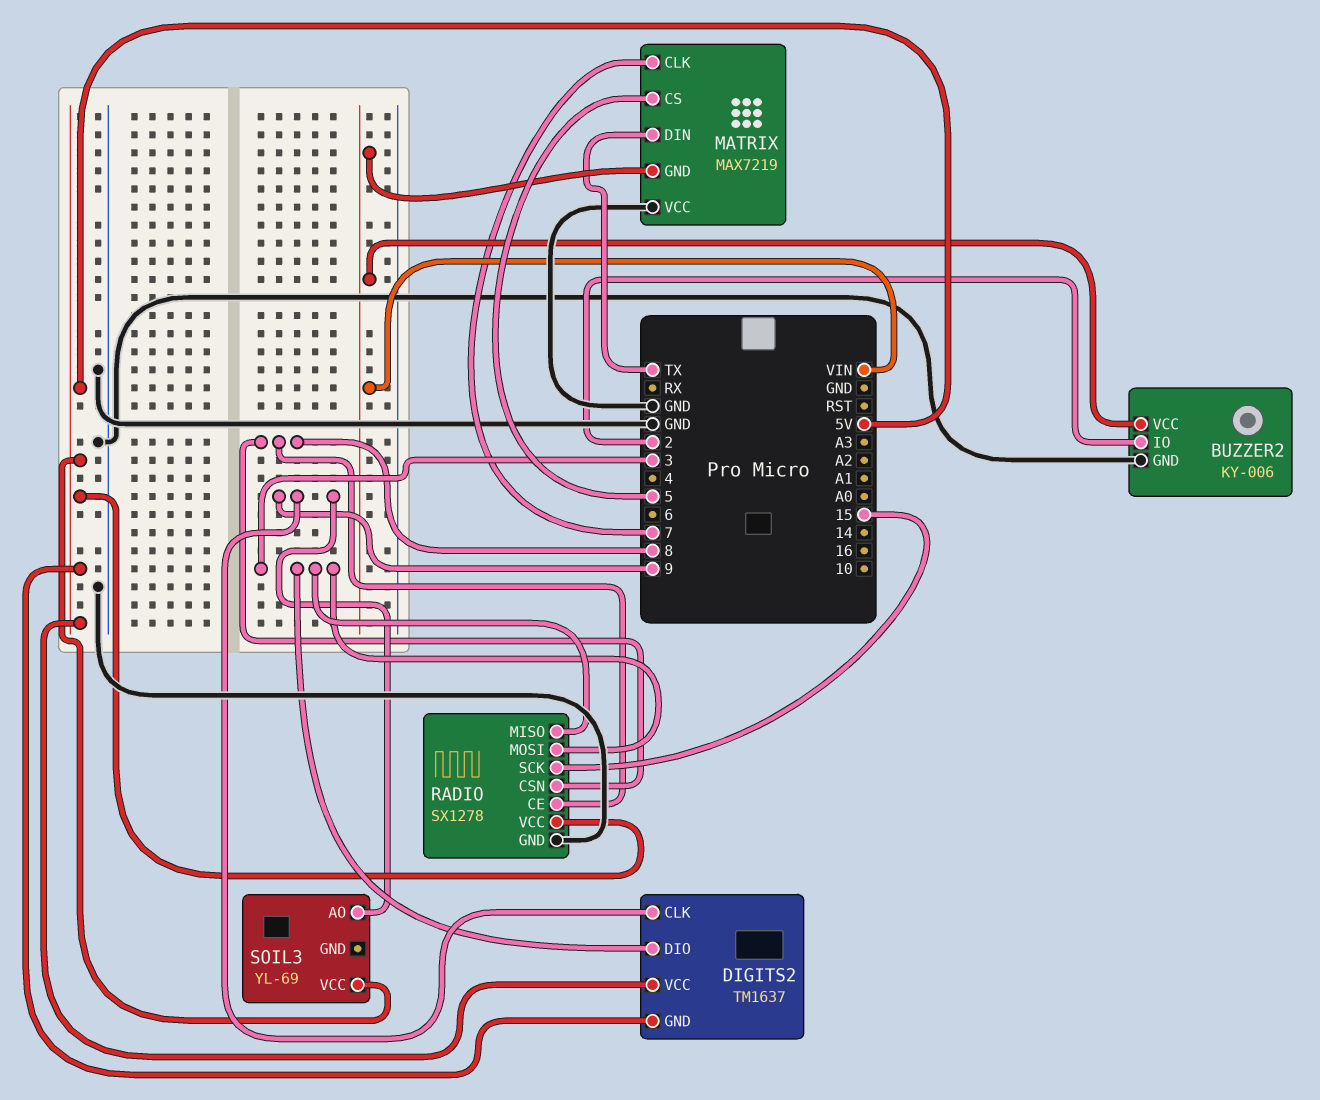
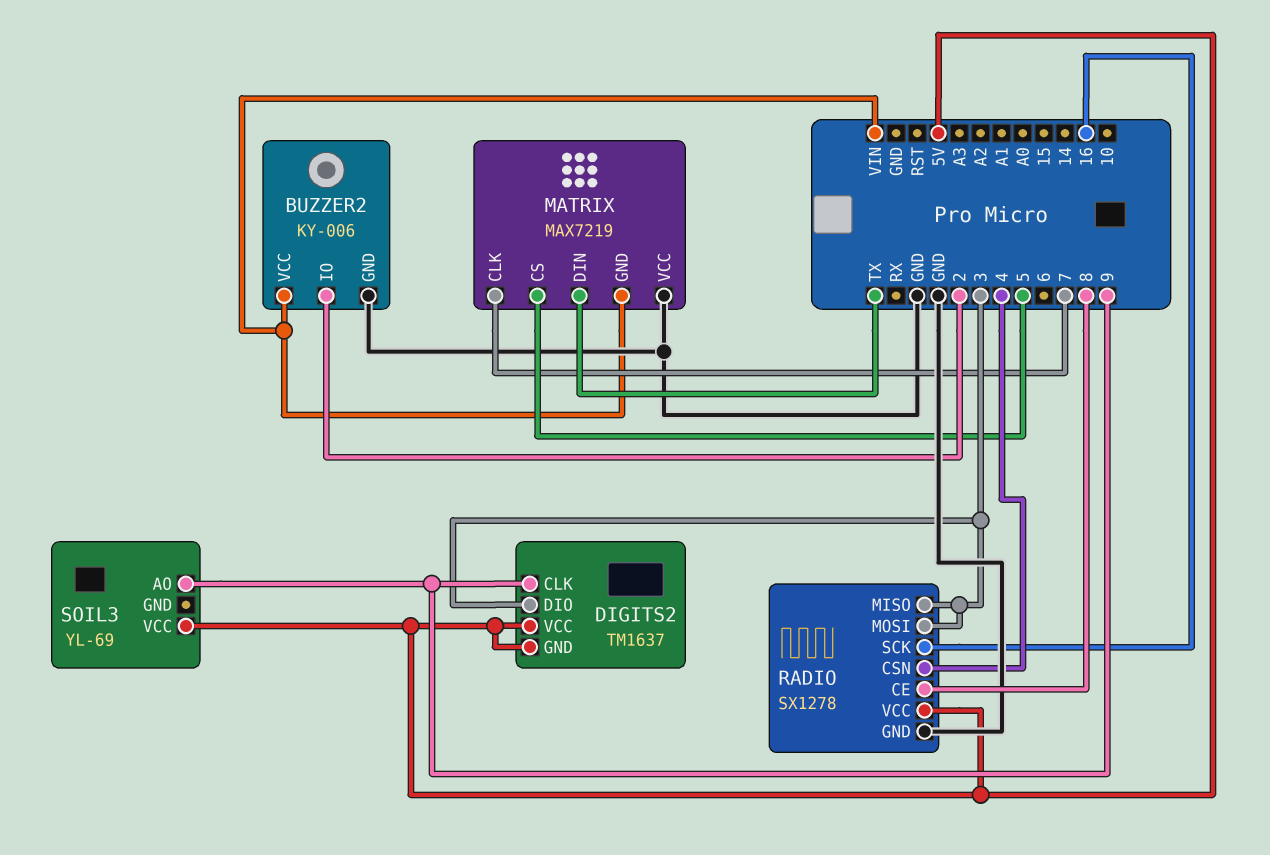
RADIO pin CSN: 8 -> 4
RADIO pin SCK: 15 -> 16

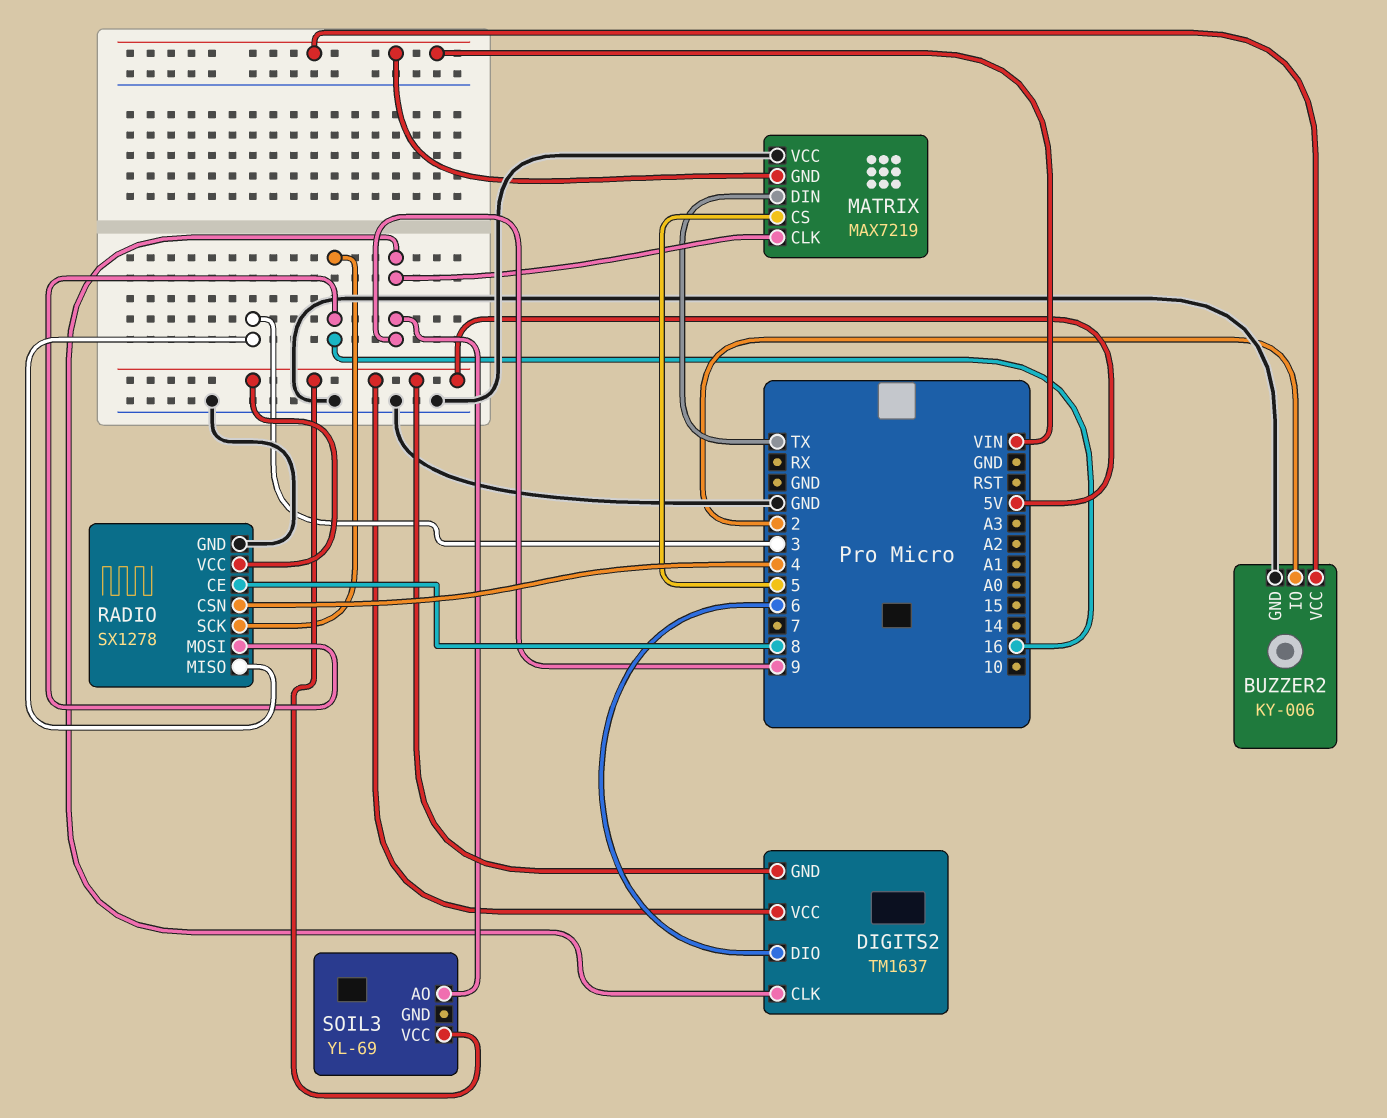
DIGITS2 pin DIO: 3 -> 6
MATRIX pin CLK: 7 -> 9
RADIO pin MOSI: 3 -> 16

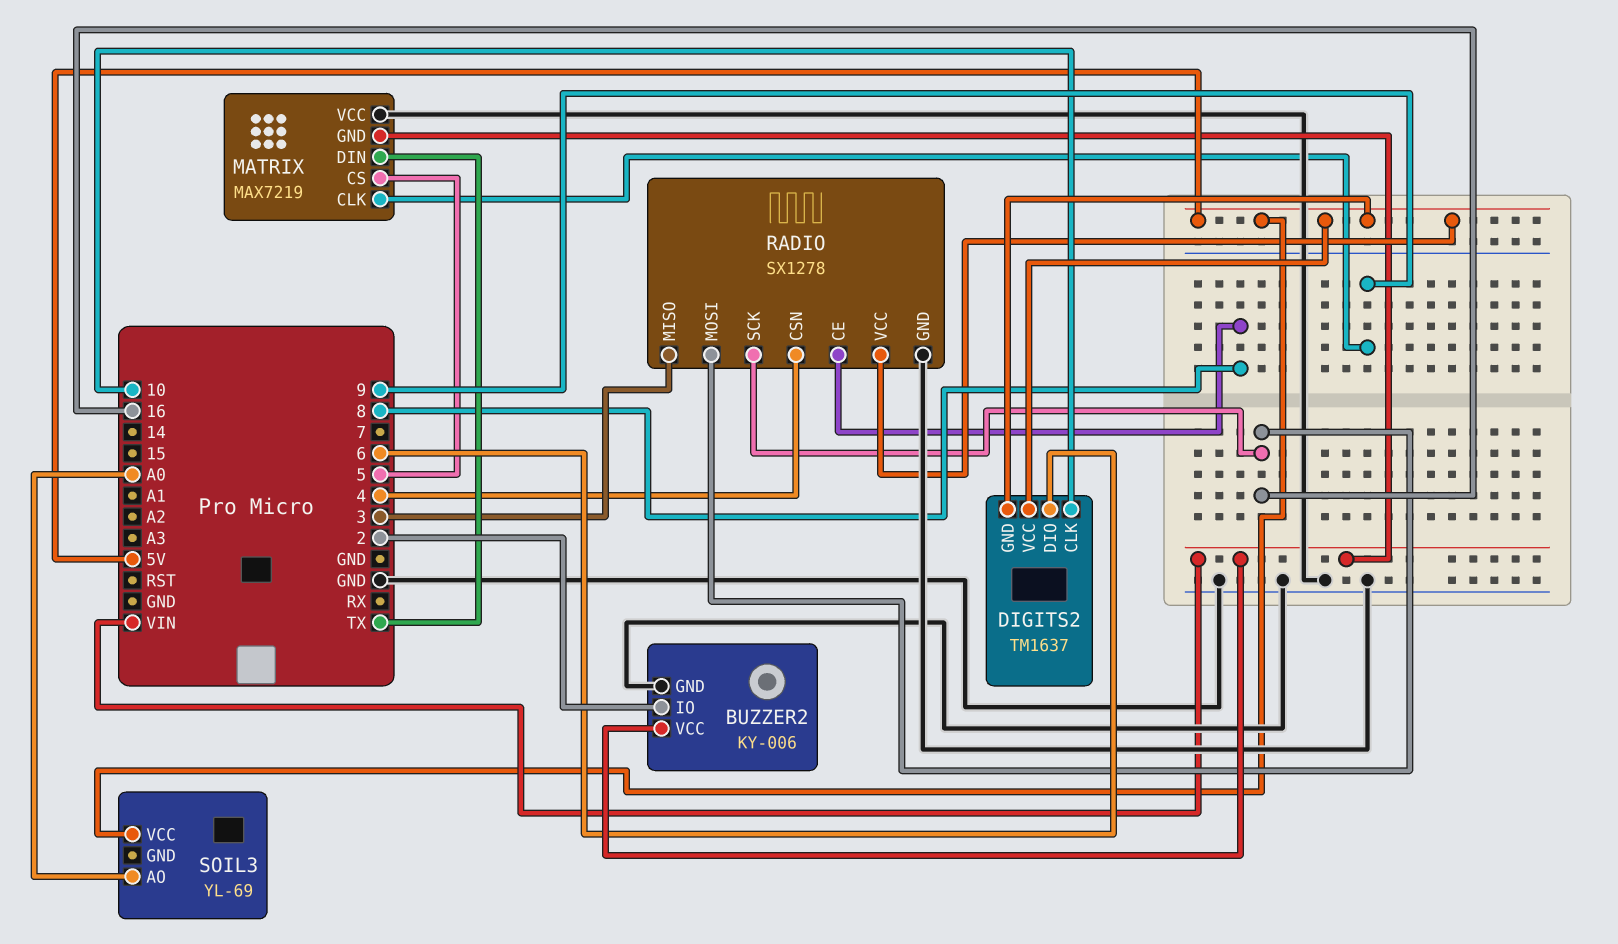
DIGITS2 pin CLK: 9 -> 10
SOIL3 pin AO: 9 -> A0

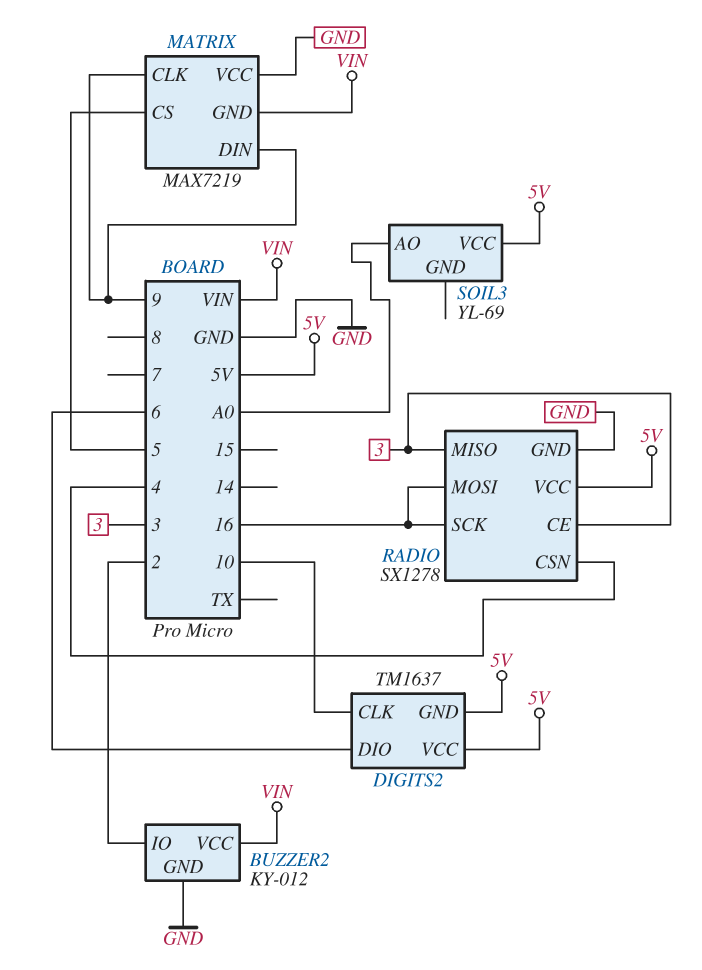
BUZZER2: KY-006 -> KY-012
MATRIX pin DIN: TX -> 9
RADIO pin CE: 8 -> 3

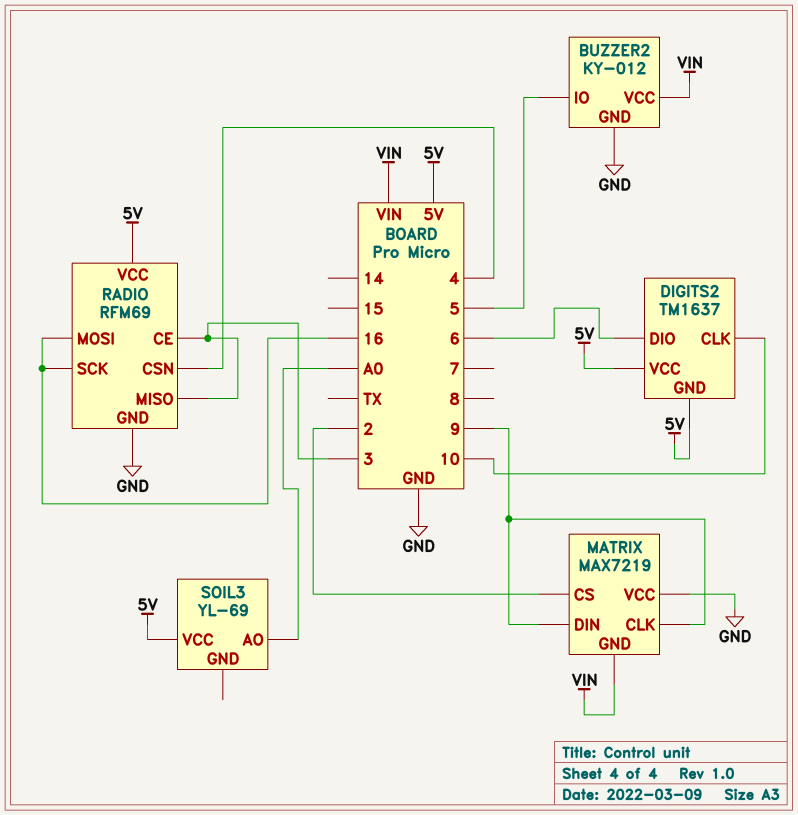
BUZZER2 pin IO: 2 -> 5
MATRIX pin CS: 5 -> 2
RADIO: SX1278 -> RFM69

